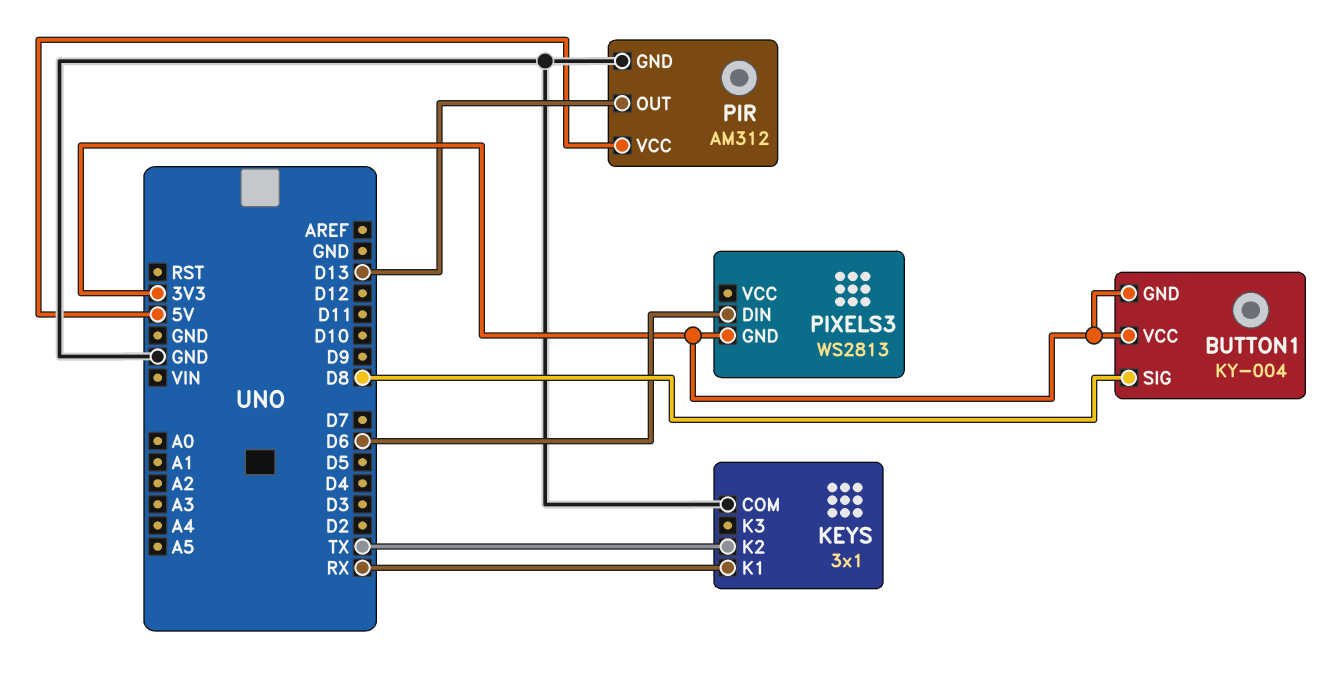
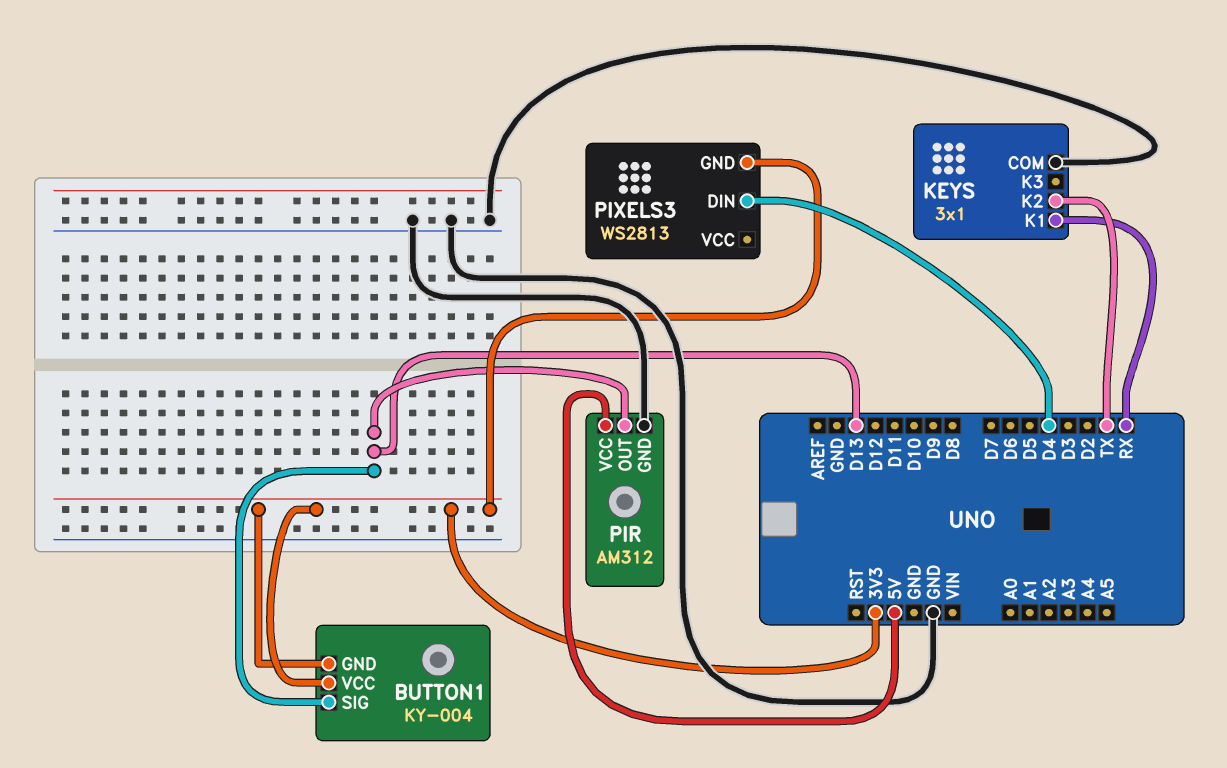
BUTTON1 pin SIG: D8 -> D13
PIXELS3 pin DIN: D6 -> D4

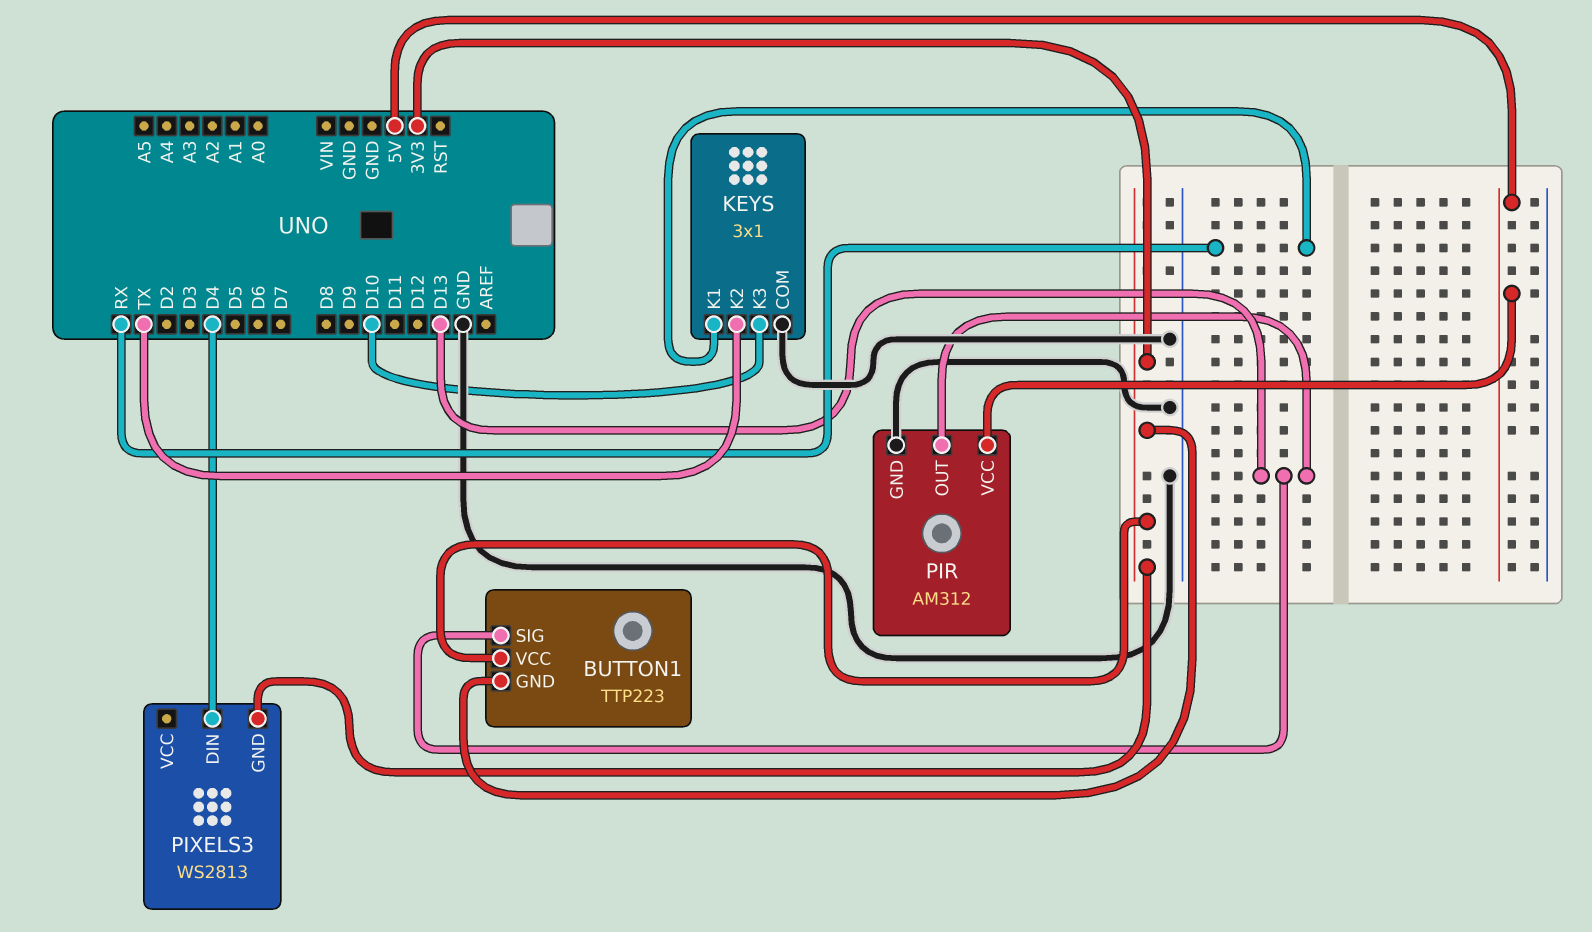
BUTTON1: KY-004 -> TTP223
KEYS pin K3: none -> D10

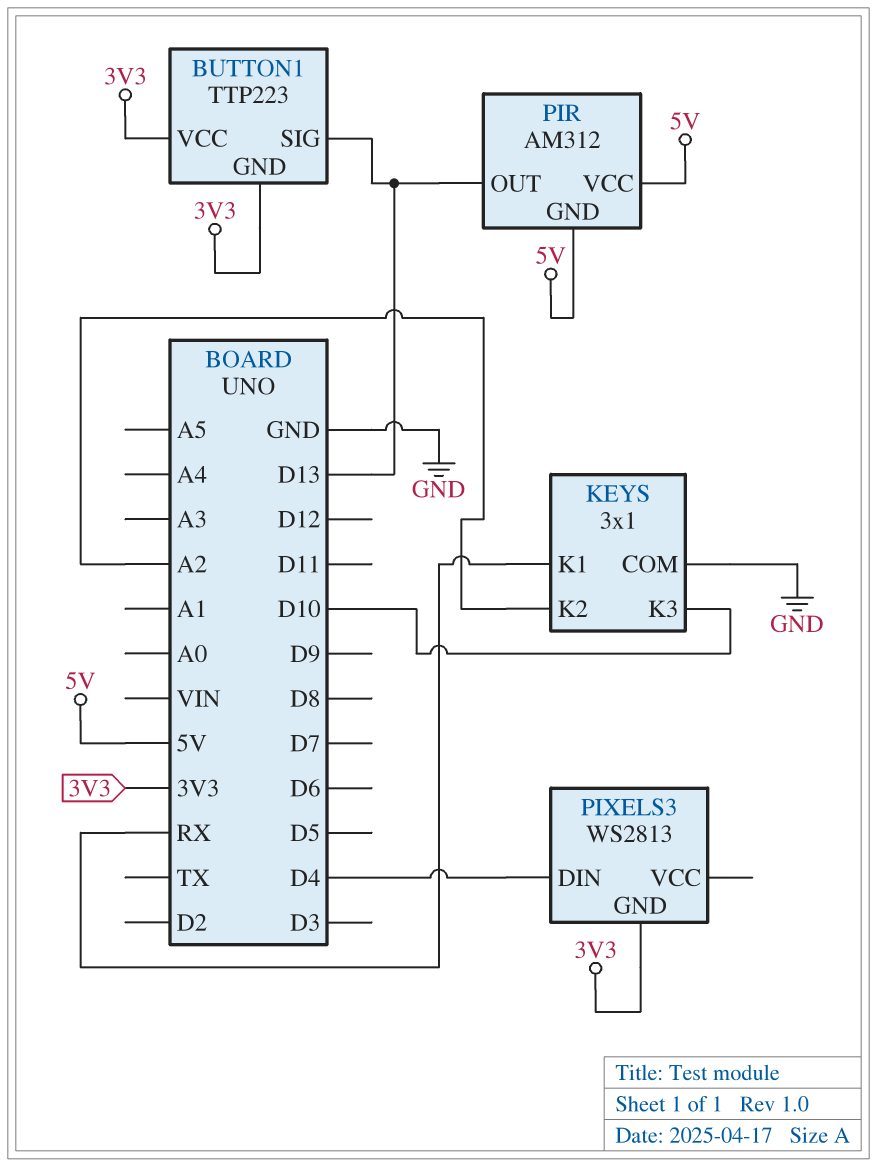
KEYS pin K2: TX -> A2
PIR pin GND: GND -> 5V

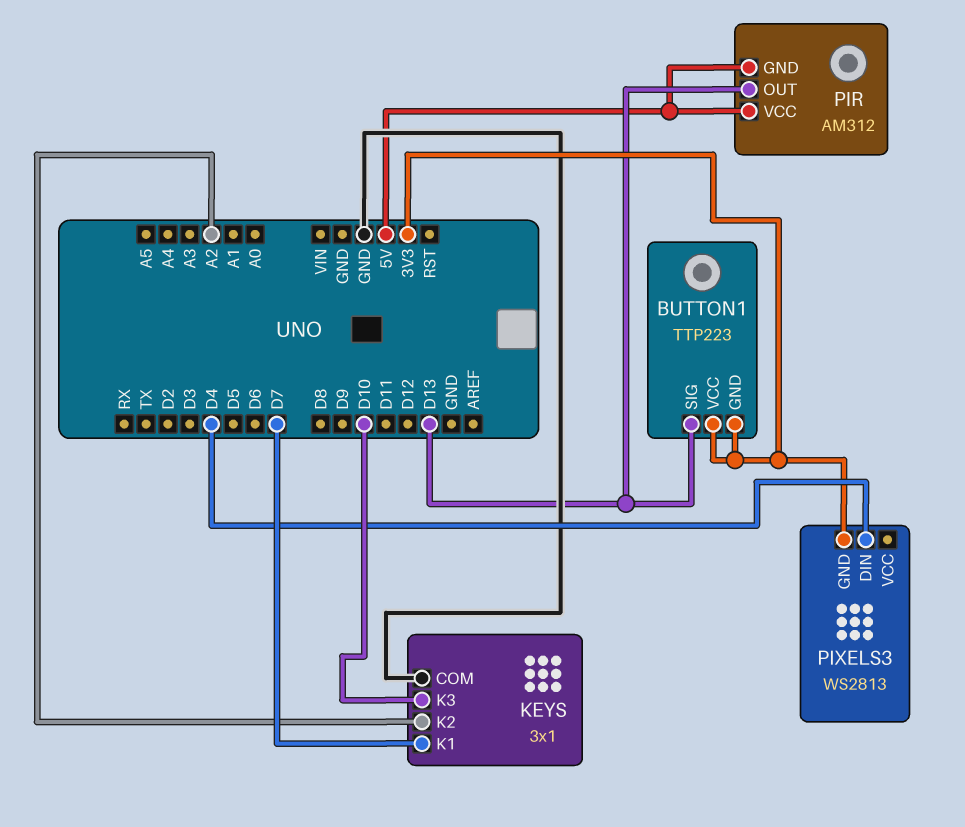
KEYS pin K1: RX -> D7

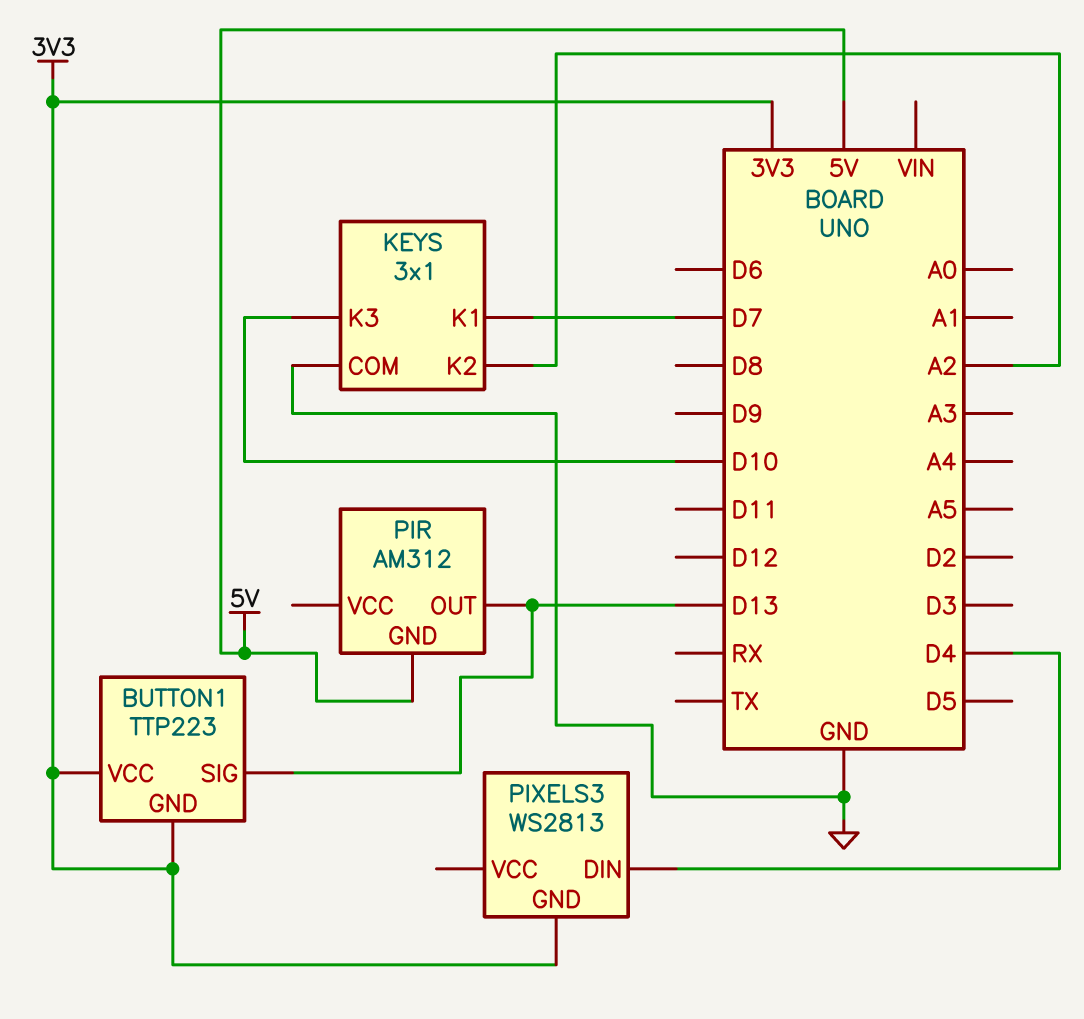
PIR pin VCC: 5V -> none

